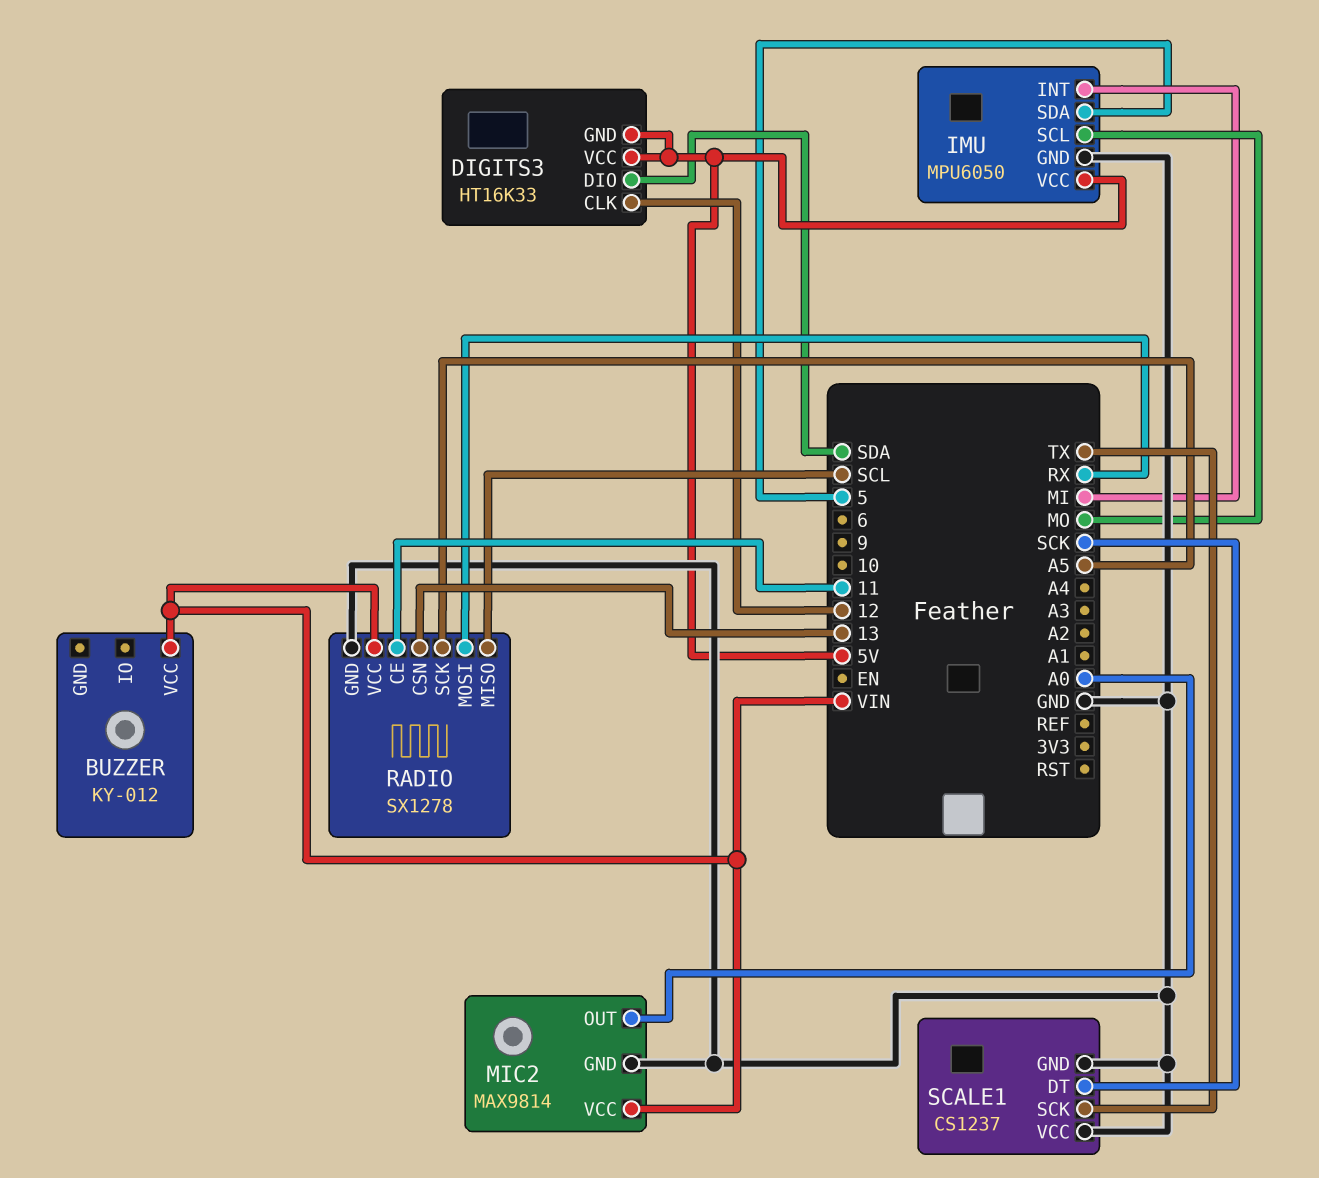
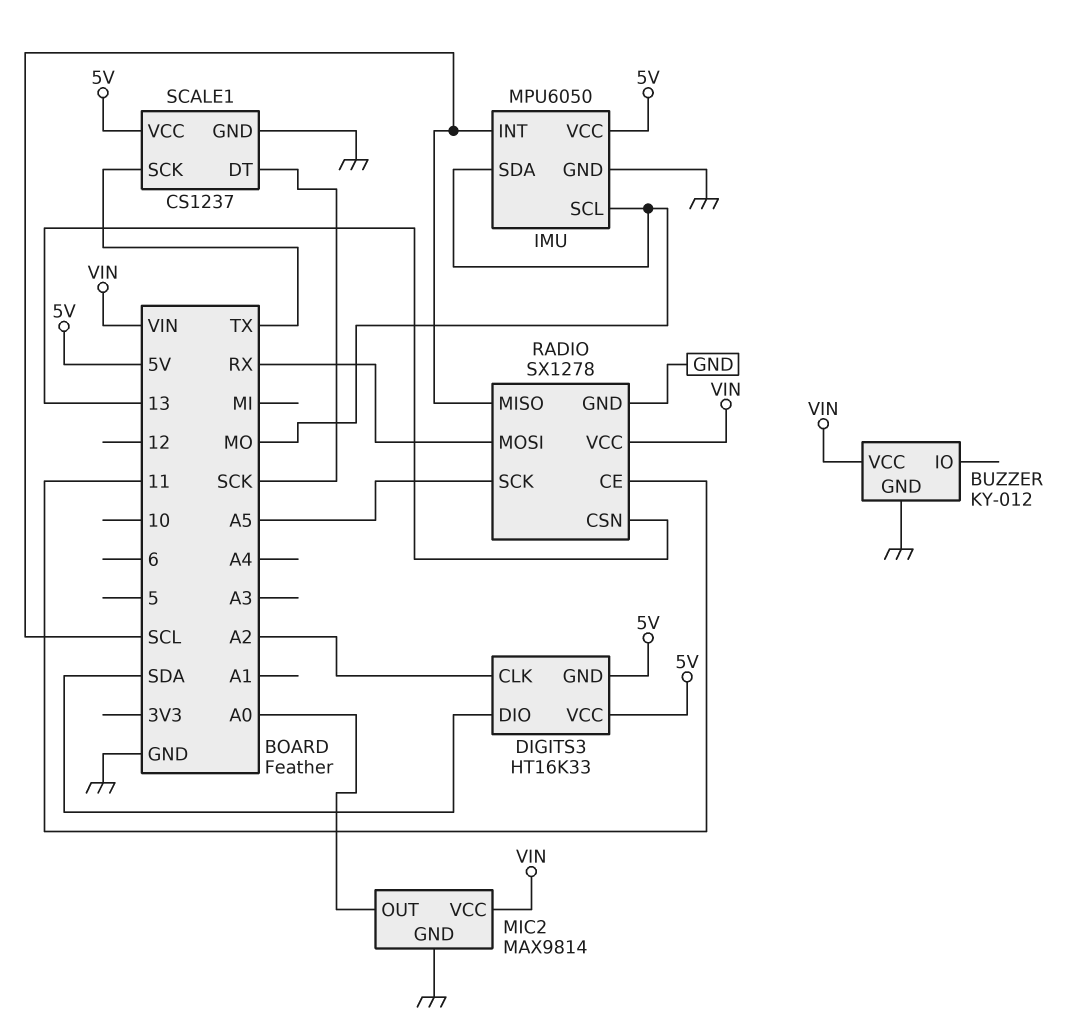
BUZZER pin GND: none -> GND
DIGITS3 pin CLK: 12 -> A2
IMU pin INT: MI -> SCL
IMU pin SDA: 5 -> MO
SCALE1 pin VCC: GND -> 5V

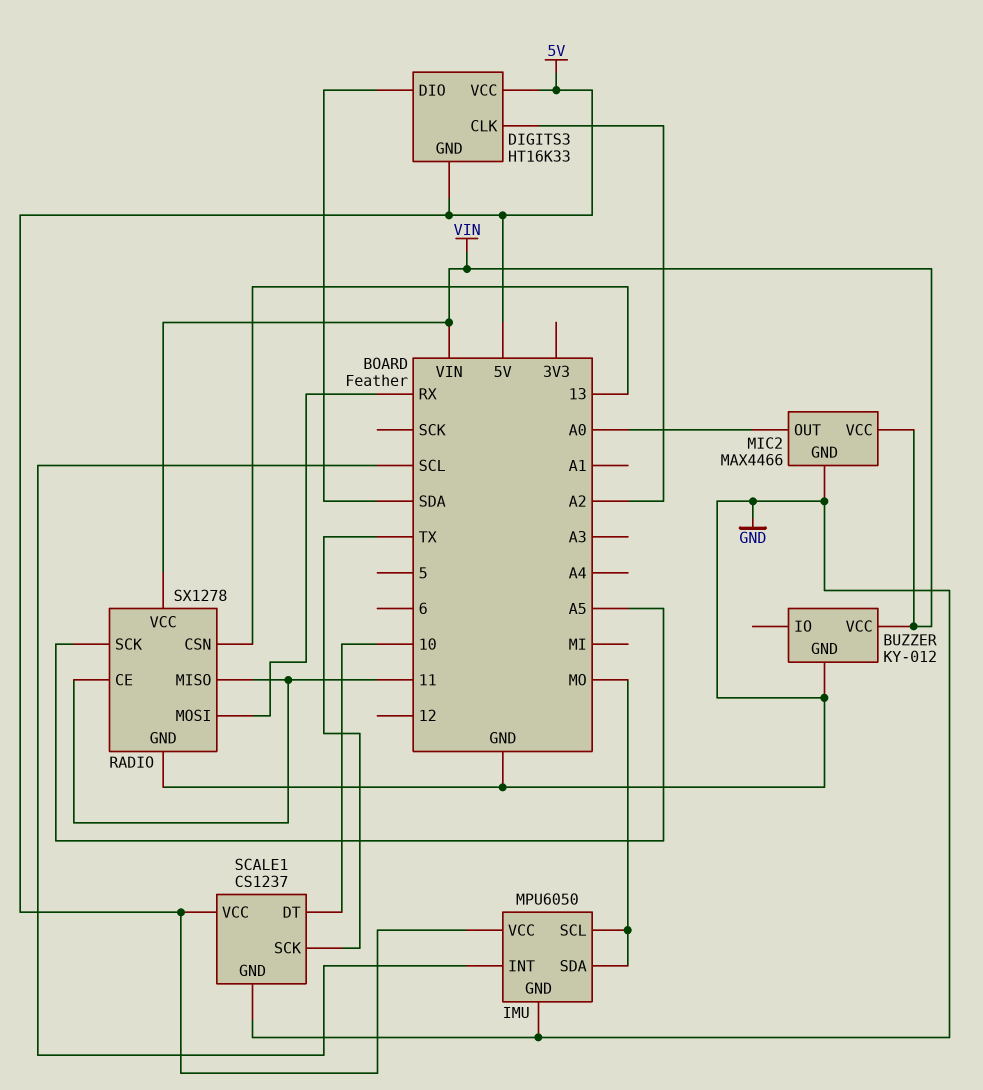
MIC2: MAX9814 -> MAX4466
RADIO pin MISO: SCL -> 11
SCALE1 pin DT: SCK -> 10

